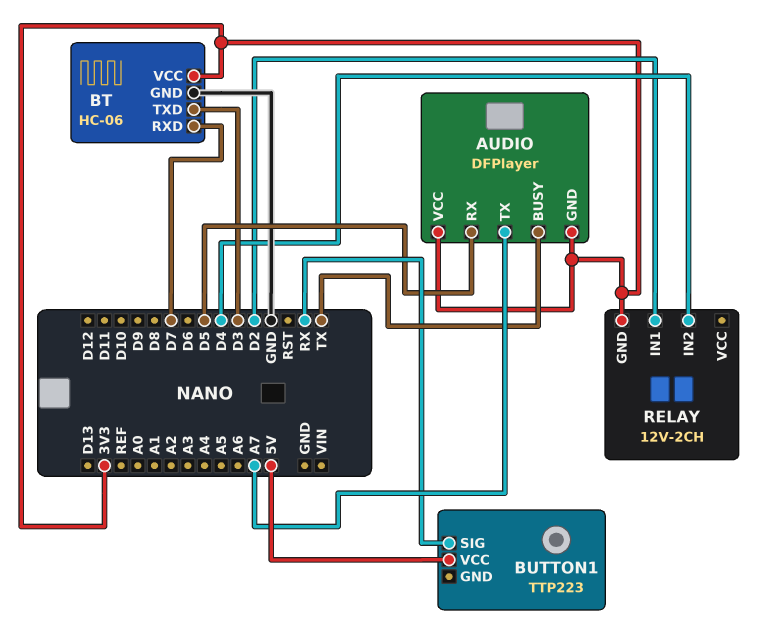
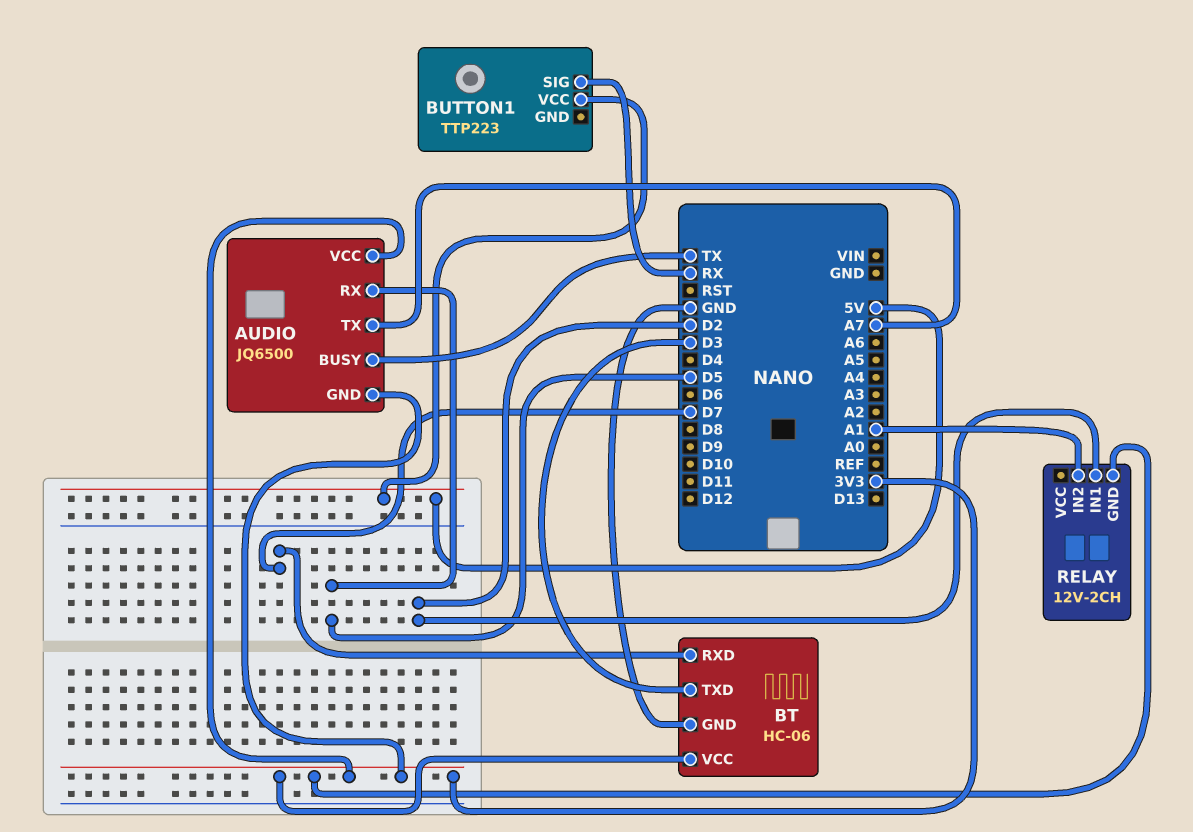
AUDIO: DFPlayer -> JQ6500
RELAY pin IN2: D4 -> A1

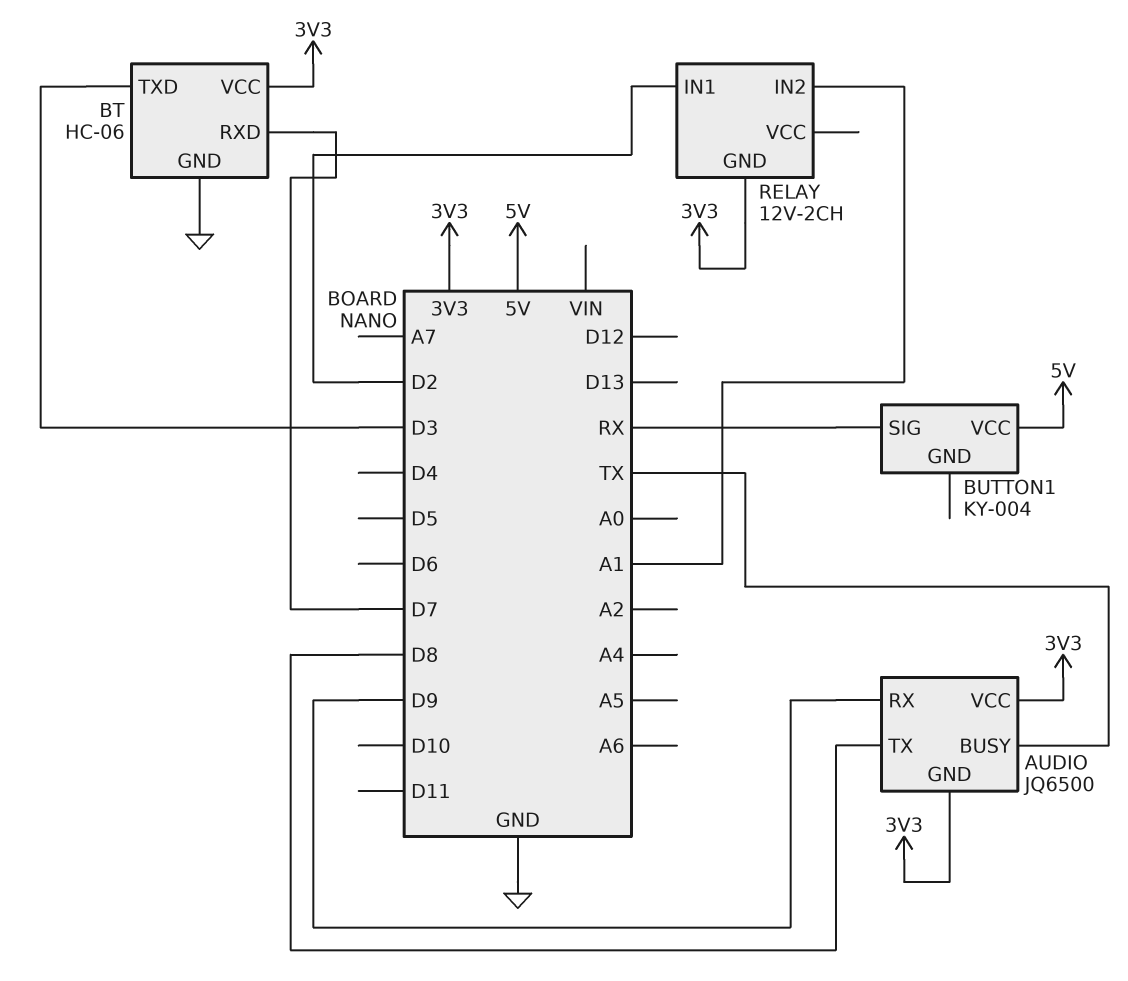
AUDIO pin RX: D5 -> D9
AUDIO pin TX: A7 -> D8
BUTTON1: TTP223 -> KY-004

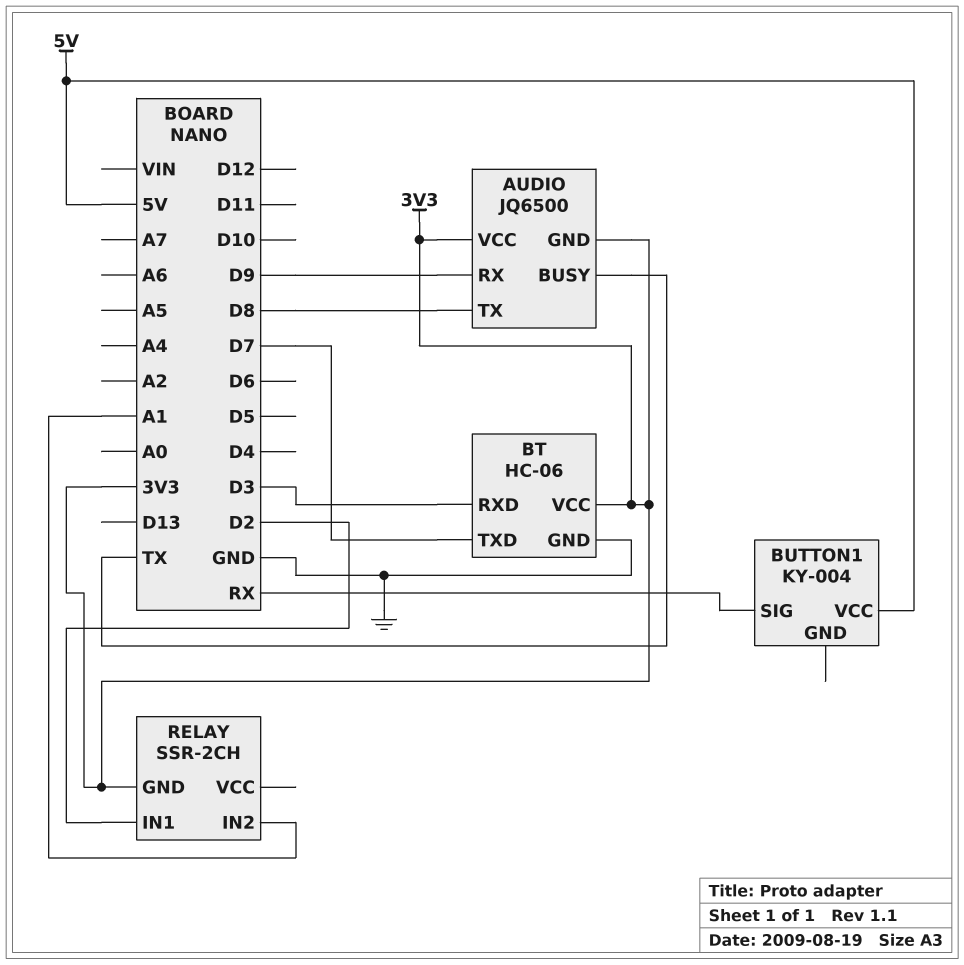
BT pin RXD: D7 -> D3
BT pin TXD: D3 -> D7
RELAY: 12V-2CH -> SSR-2CH

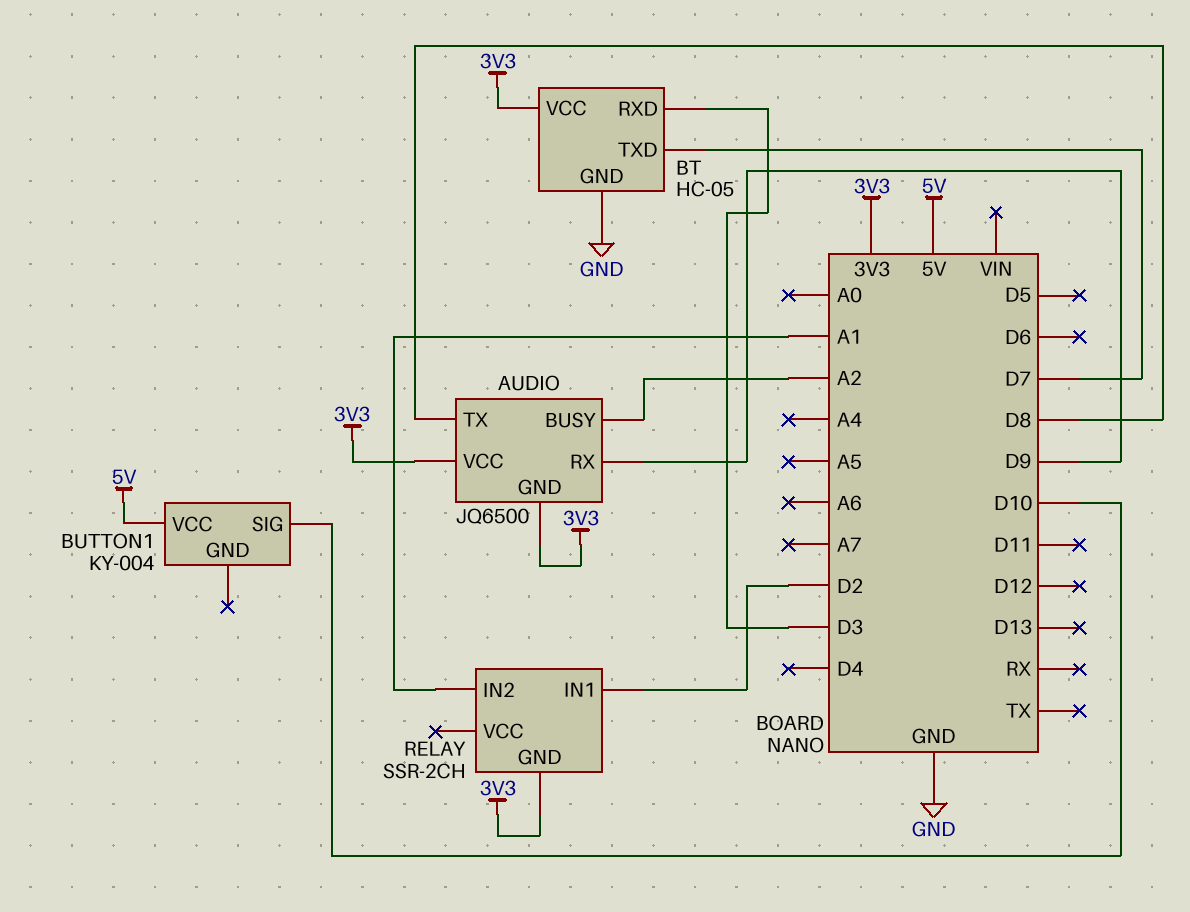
AUDIO pin BUSY: TX -> A2
BT: HC-06 -> HC-05
BUTTON1 pin SIG: RX -> D10

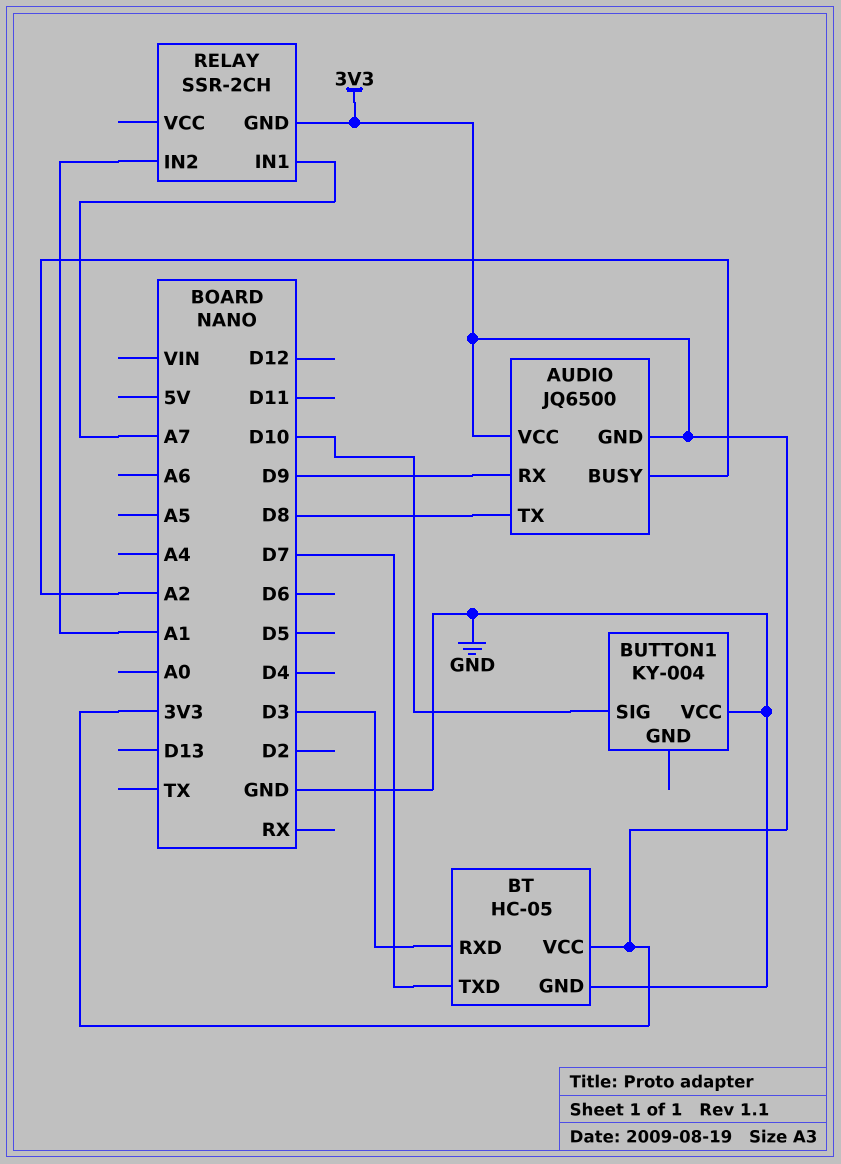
BUTTON1 pin VCC: 5V -> GND
RELAY pin IN1: D2 -> A7

